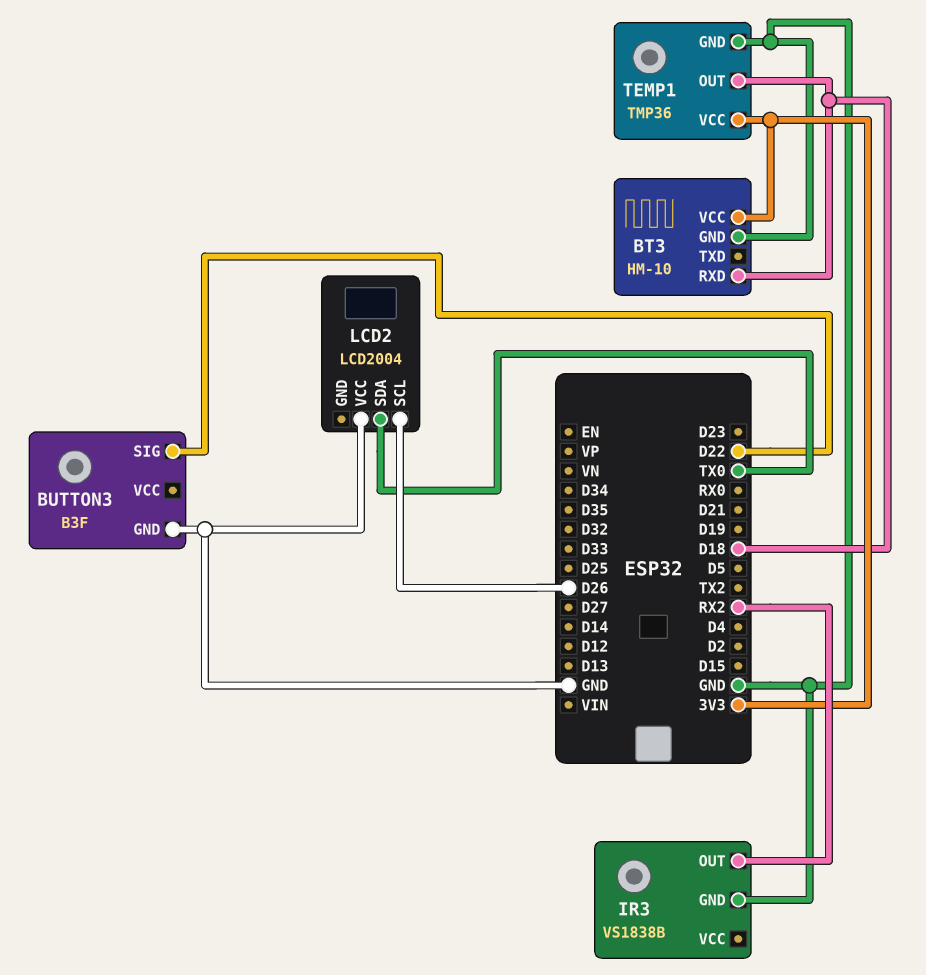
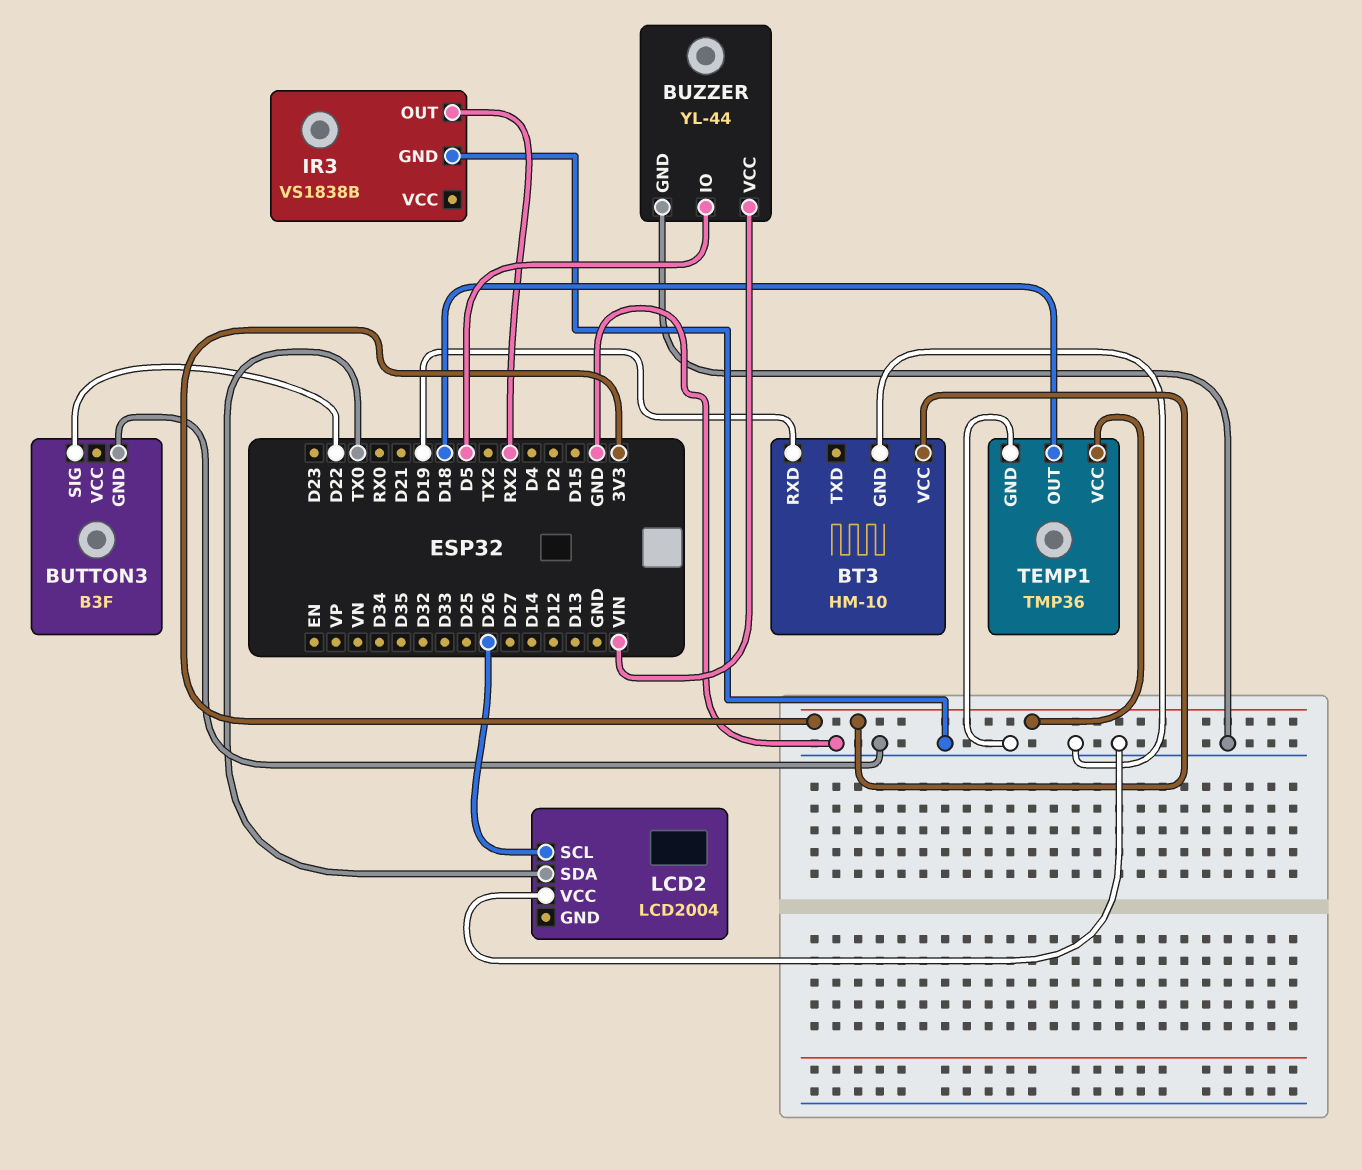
BT3 pin RXD: D18 -> D19
BUZZER: none -> YL-44
BUZZER pin GND: none -> GND
BUZZER pin IO: none -> D5
BUZZER pin VCC: none -> VIN

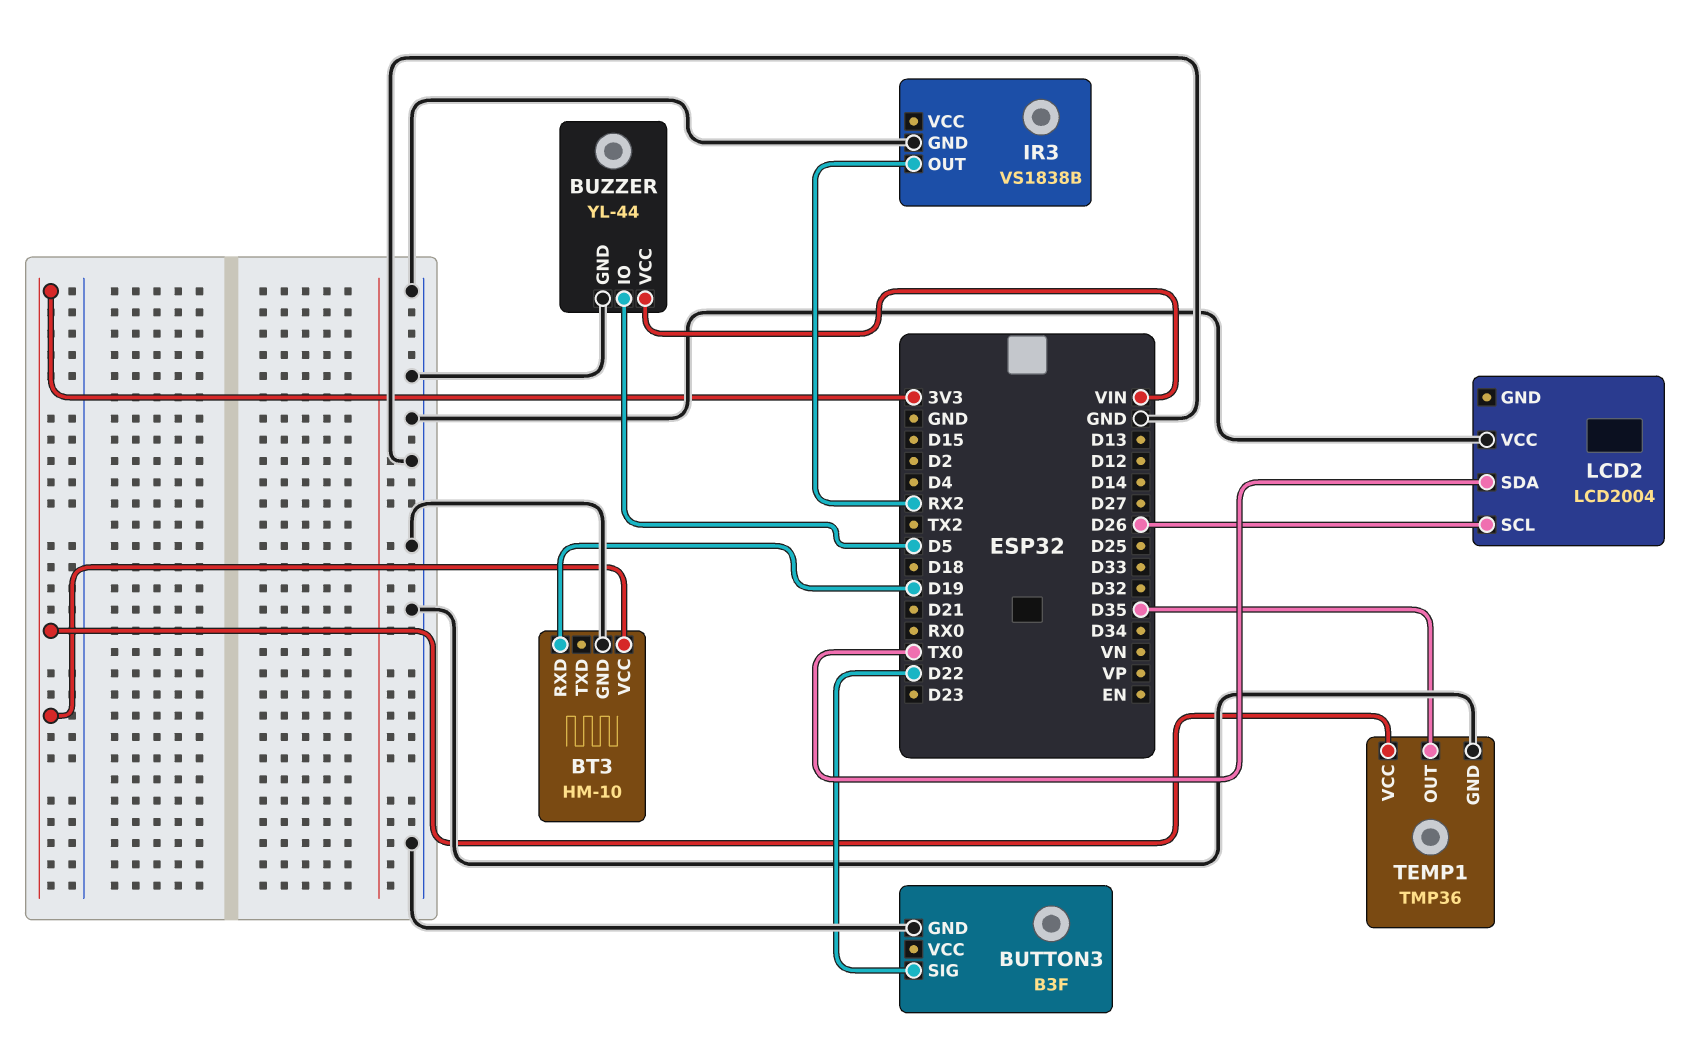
TEMP1 pin OUT: D18 -> D35

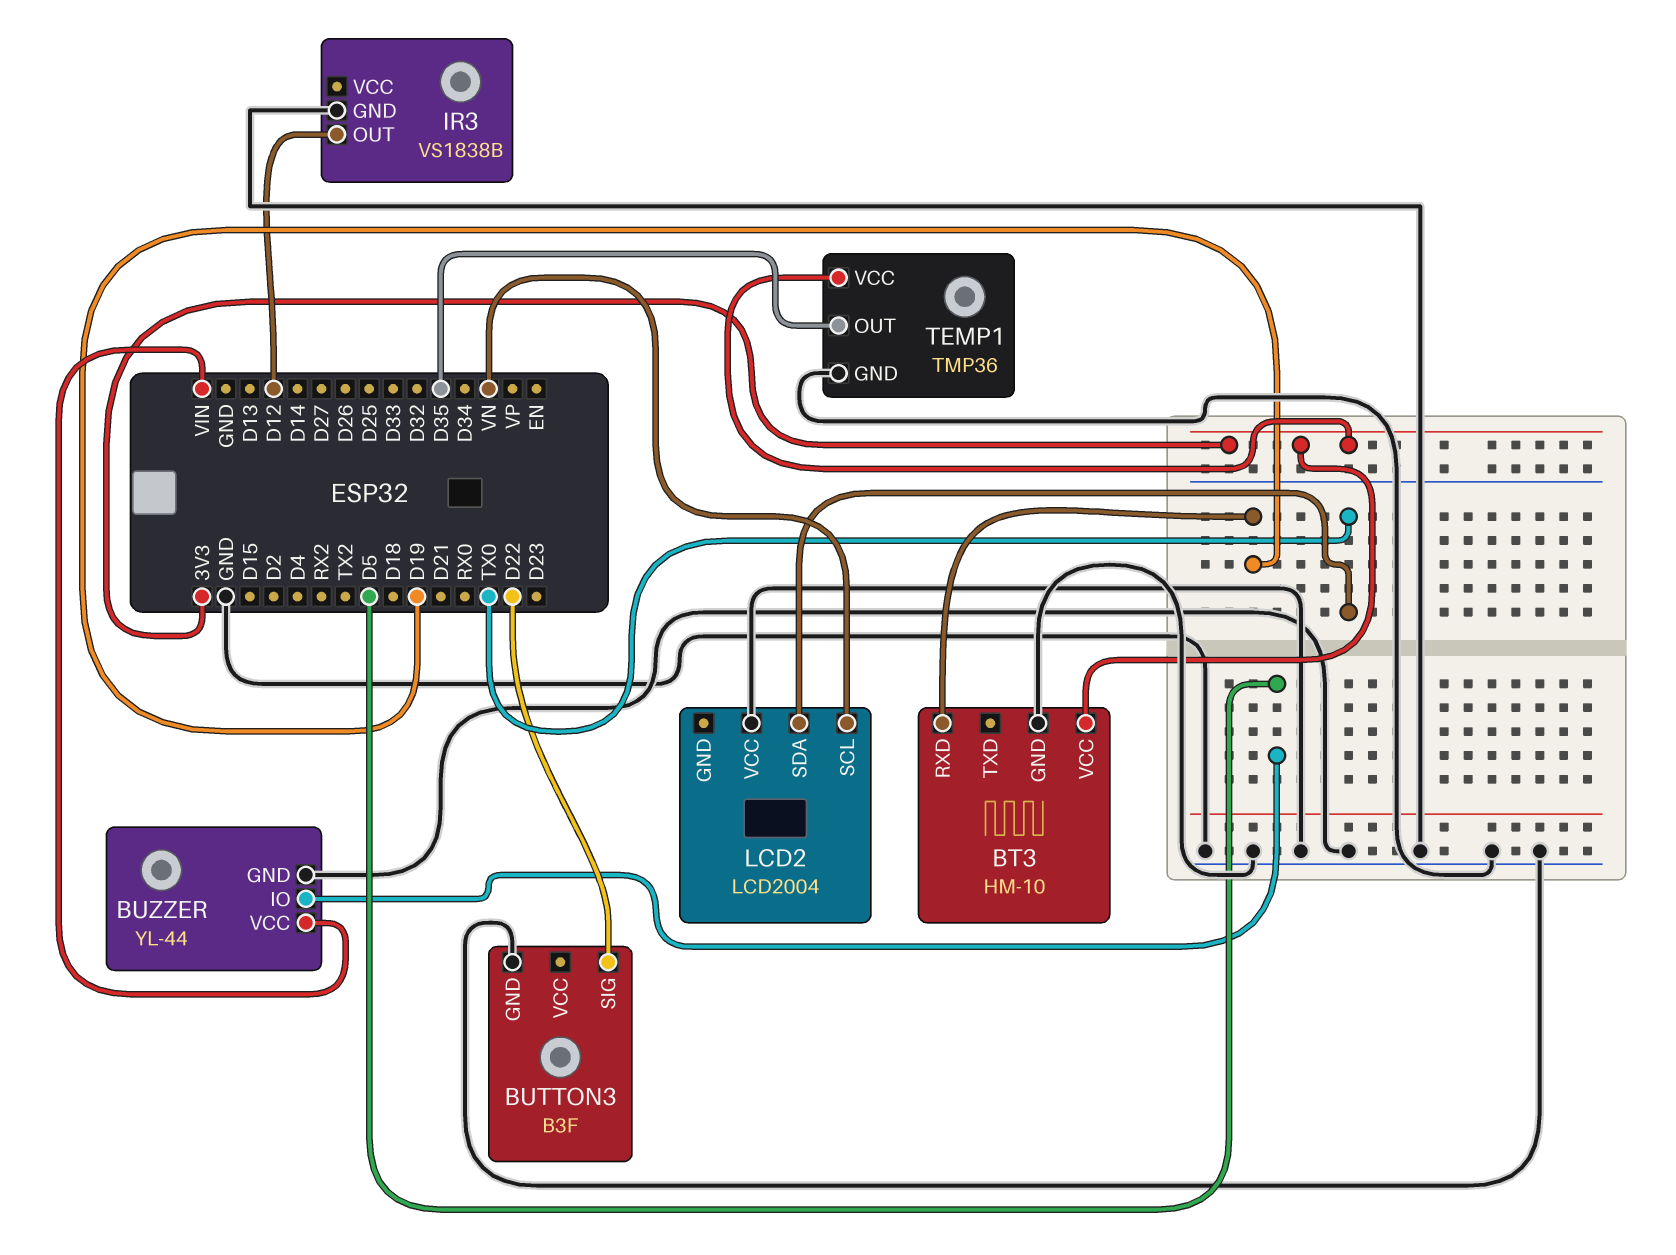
IR3 pin OUT: RX2 -> D12
LCD2 pin SCL: D26 -> VN

